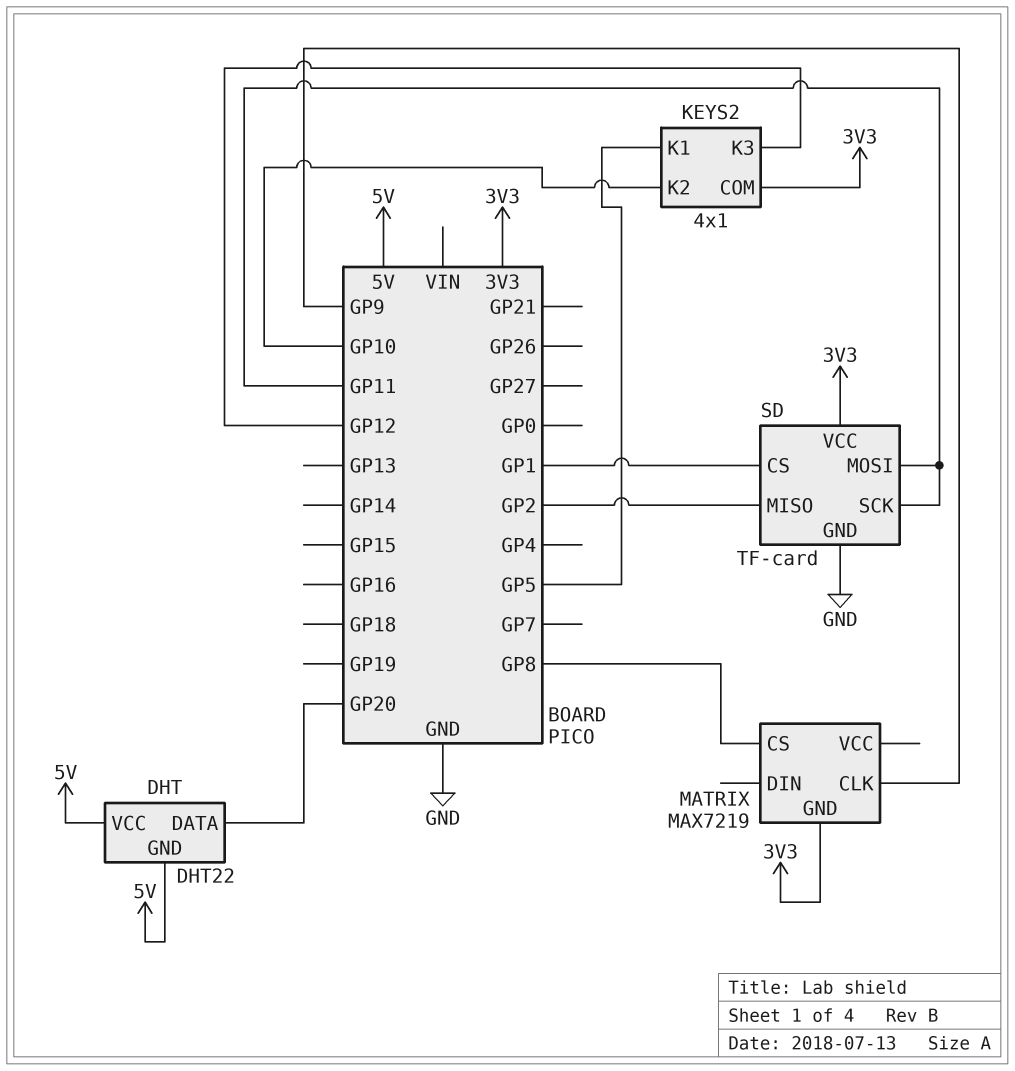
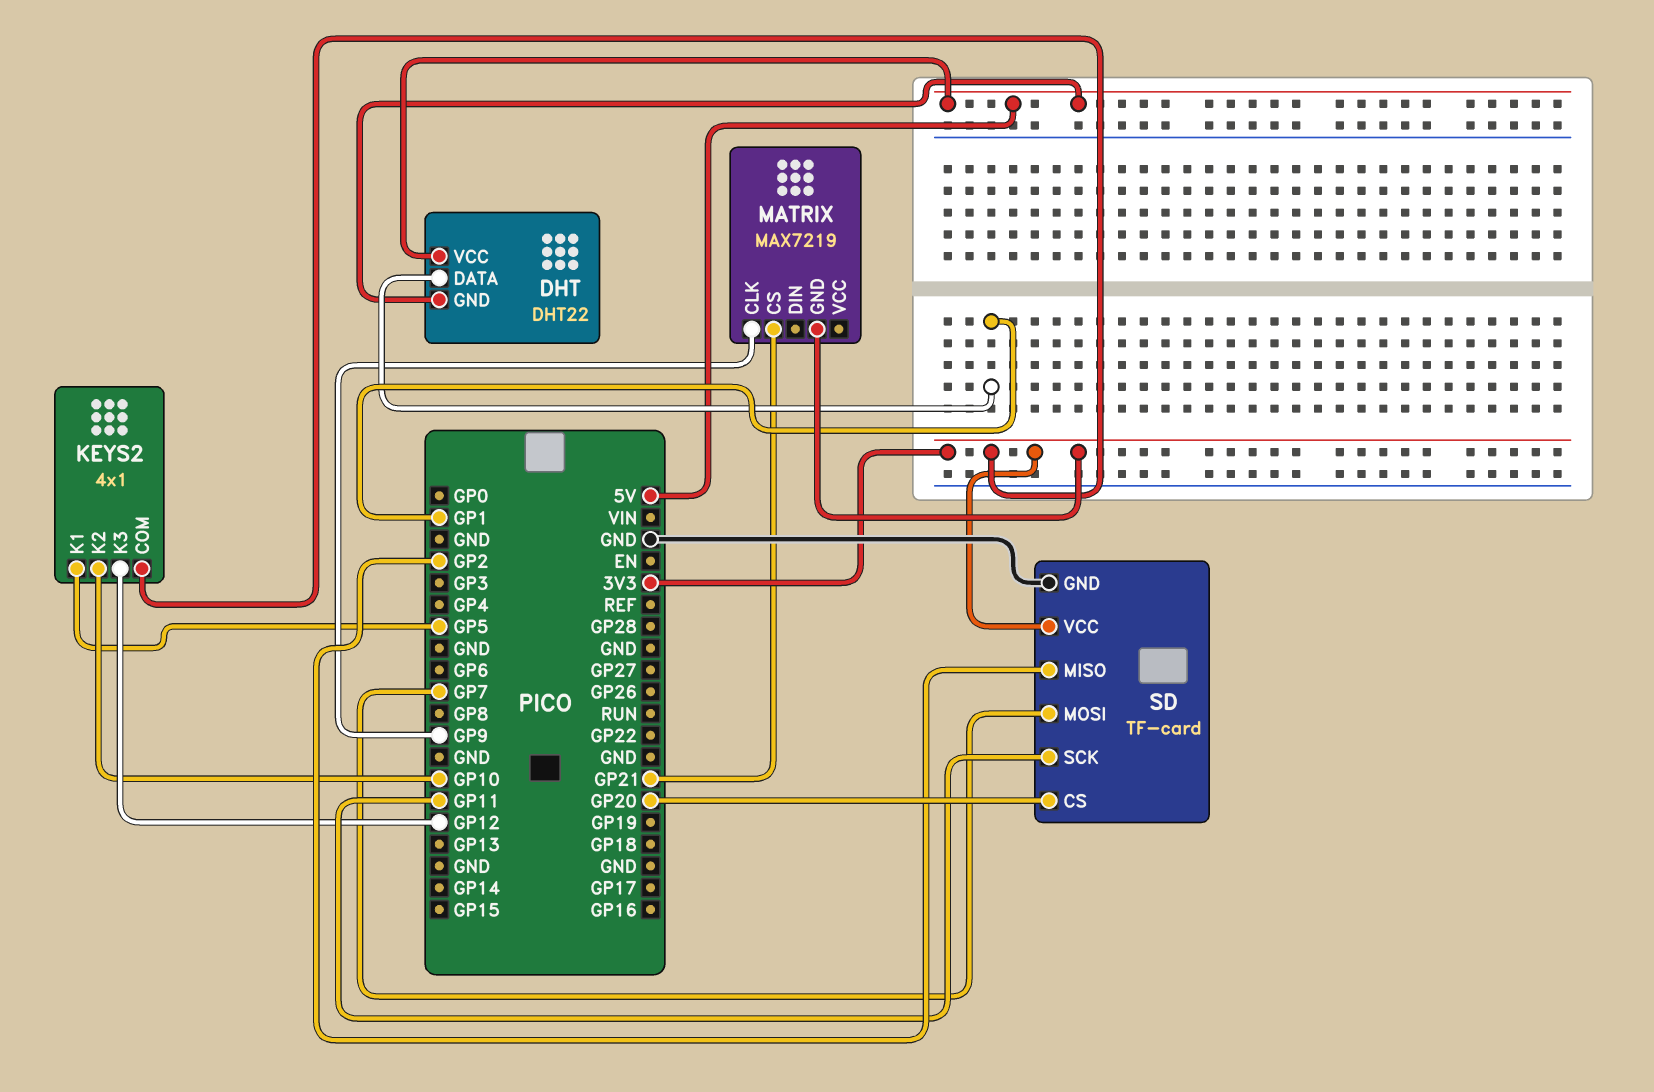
DHT pin DATA: GP20 -> GP1
MATRIX pin CS: GP8 -> GP21
SD pin CS: GP1 -> GP20
SD pin MOSI: GP11 -> GP7

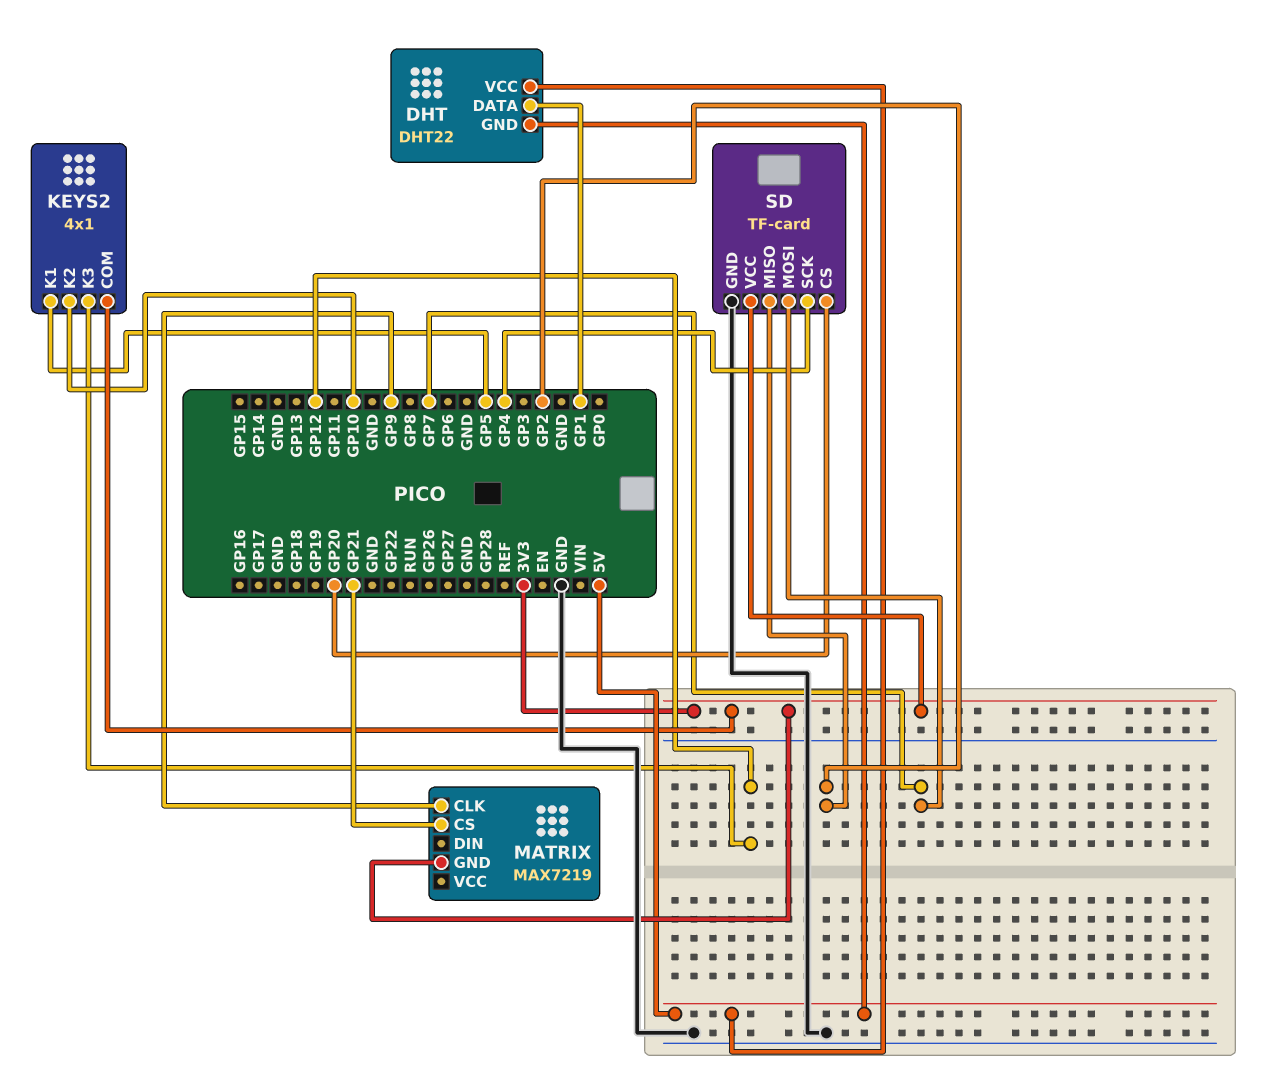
SD pin SCK: GP11 -> GP4

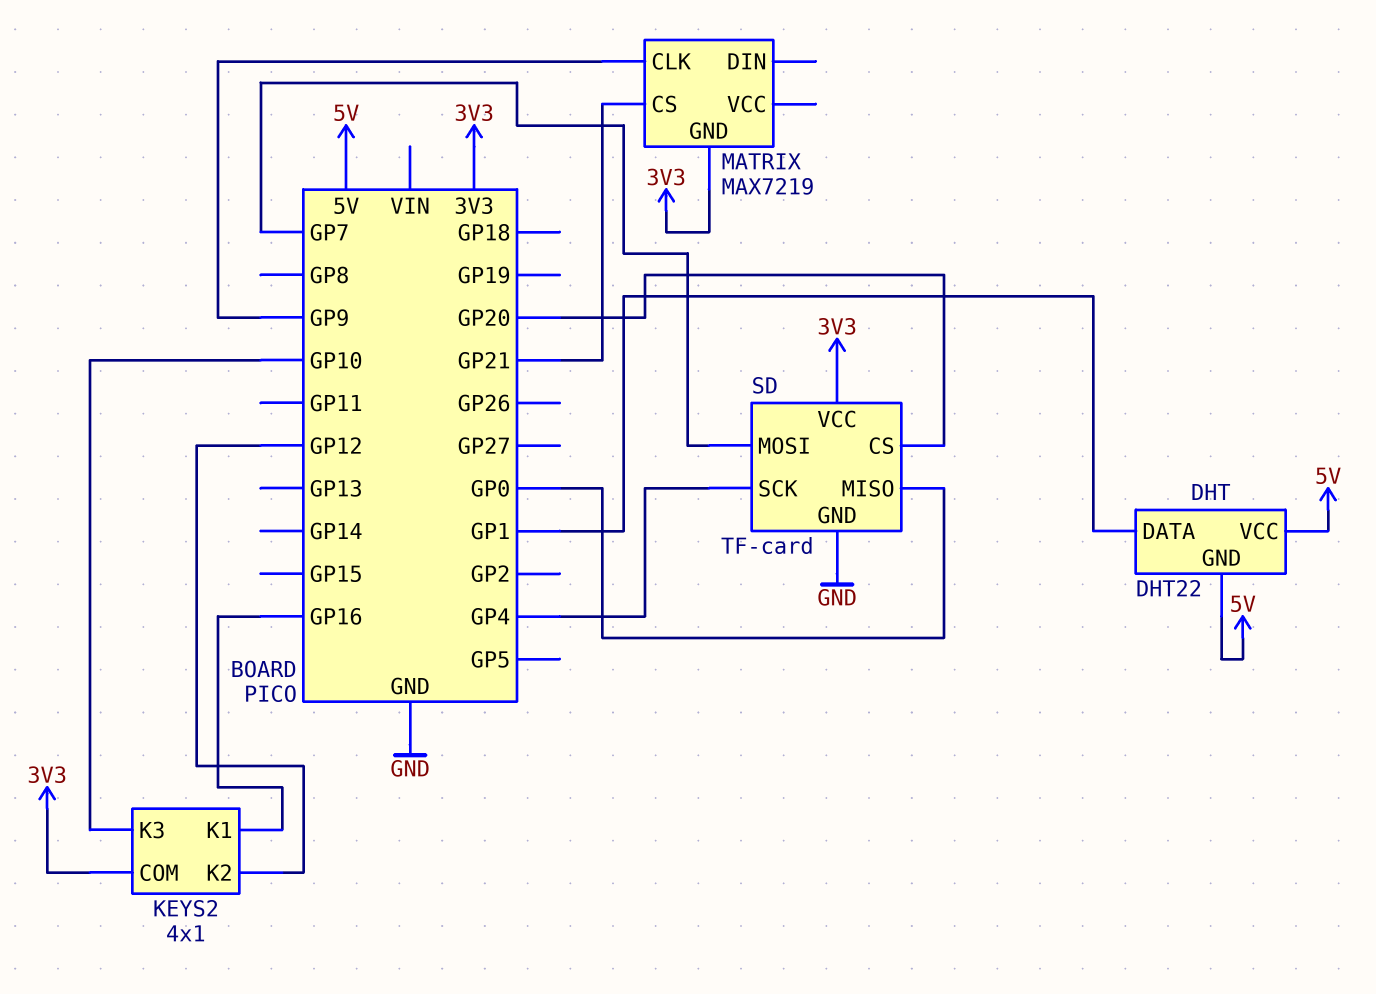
KEYS2 pin K1: GP5 -> GP16
KEYS2 pin K2: GP10 -> GP12
KEYS2 pin K3: GP12 -> GP10
SD pin MISO: GP2 -> GP0

